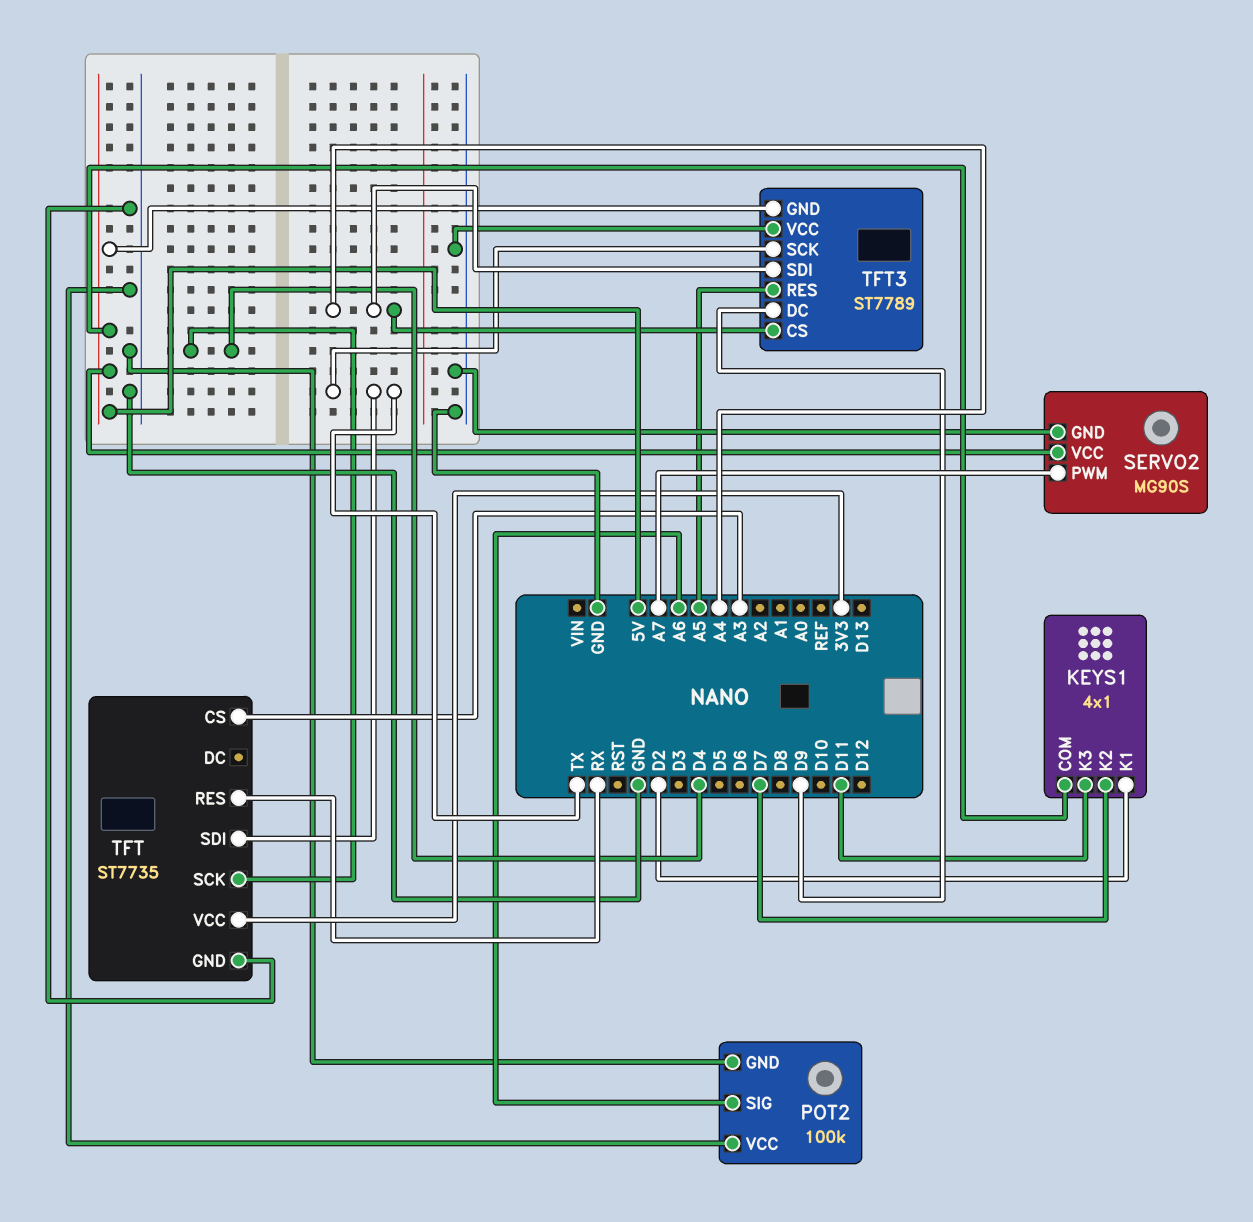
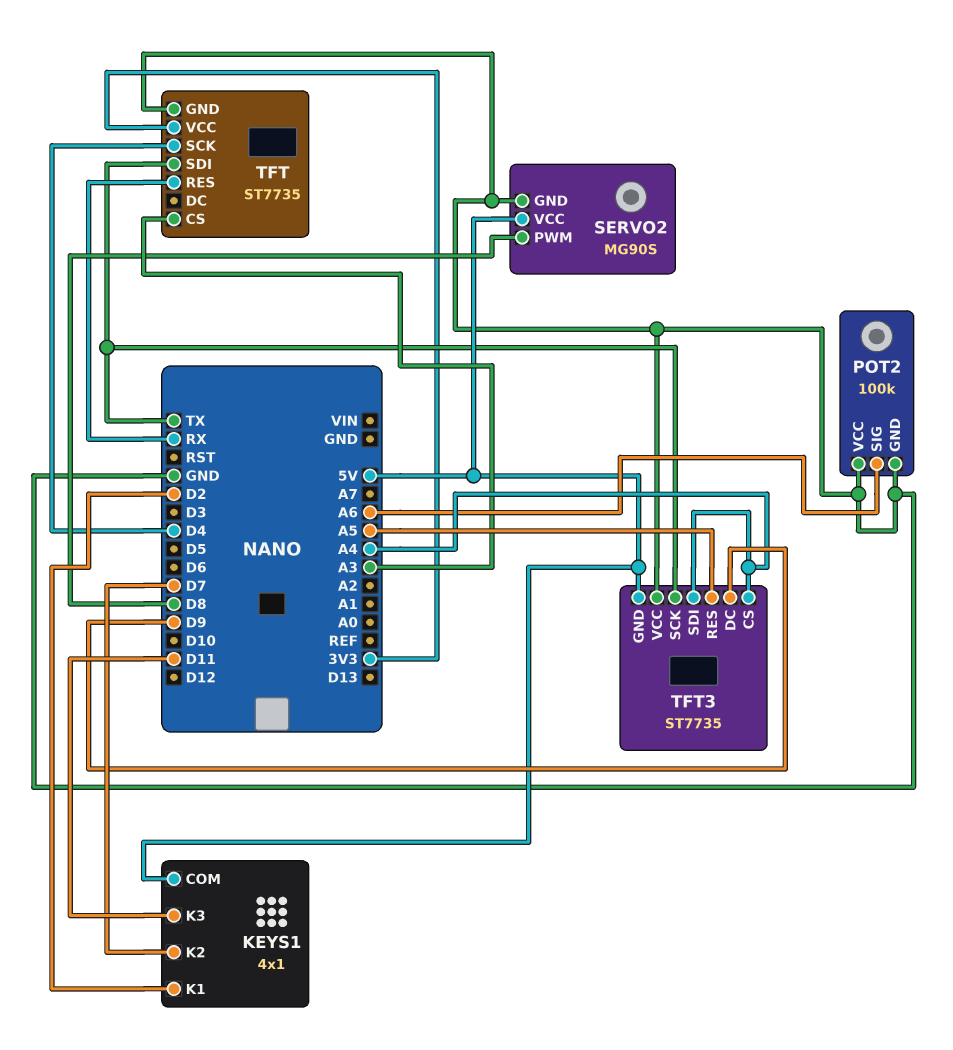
SERVO2 pin PWM: A7 -> D8
TFT3: ST7789 -> ST7735

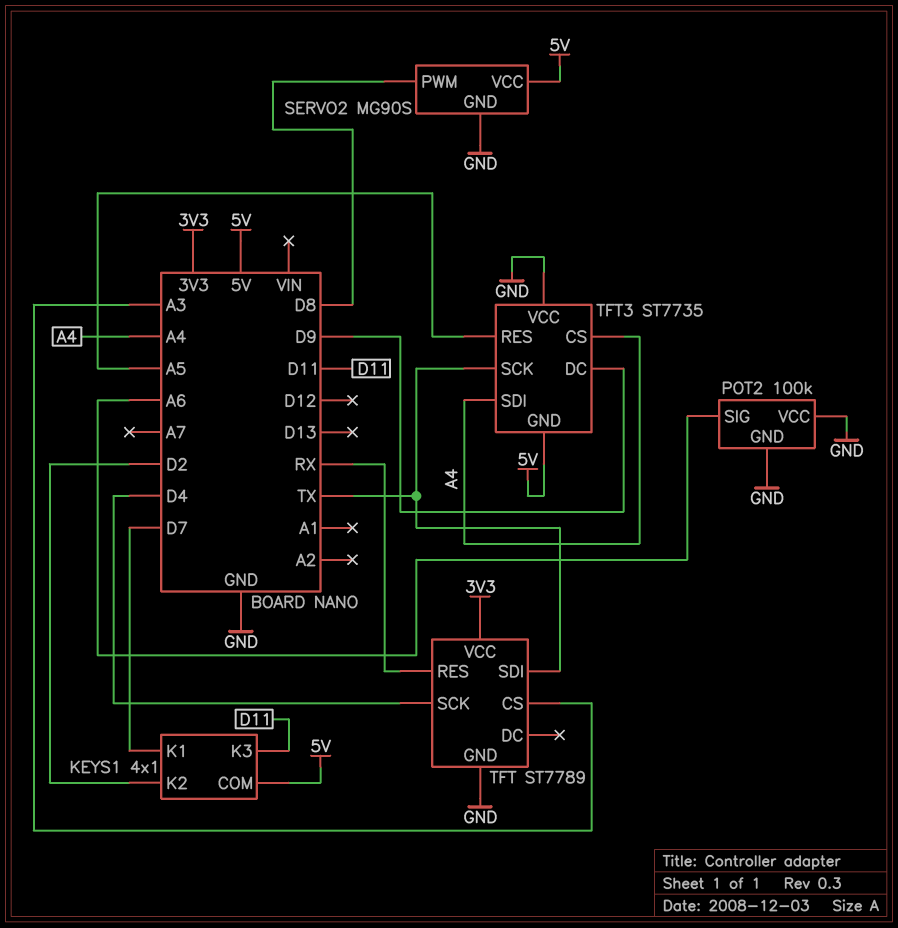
KEYS1 pin K1: D2 -> D7
KEYS1 pin K2: D7 -> D2
TFT: ST7735 -> ST7789

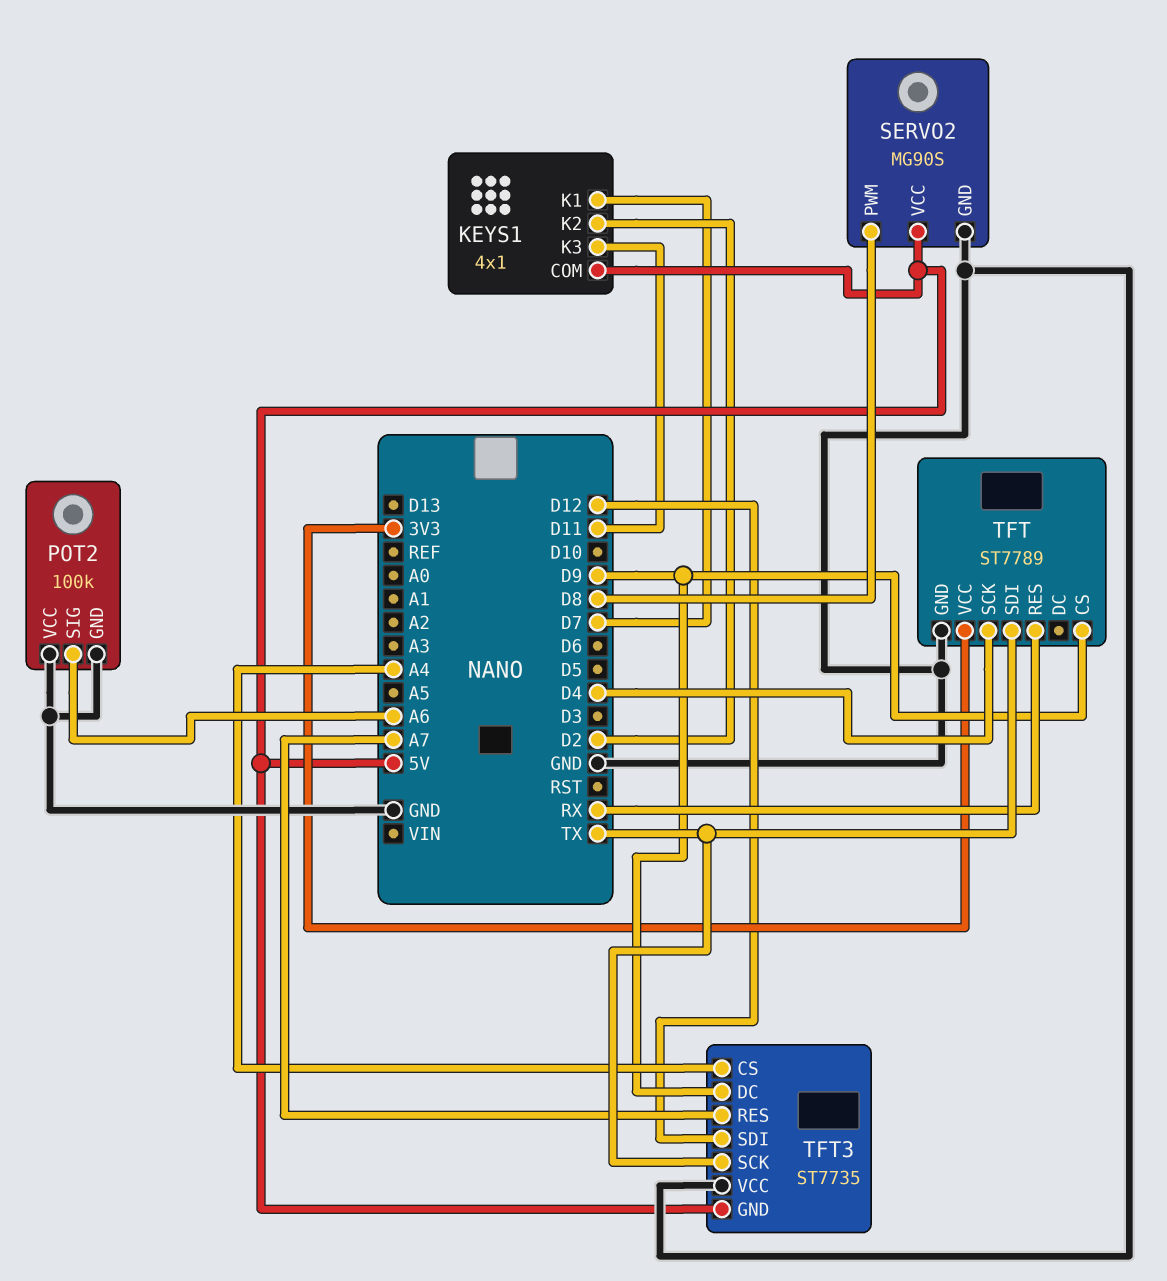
TFT pin CS: A3 -> D9
TFT3 pin RES: A5 -> A7
TFT3 pin SDI: A4 -> D12

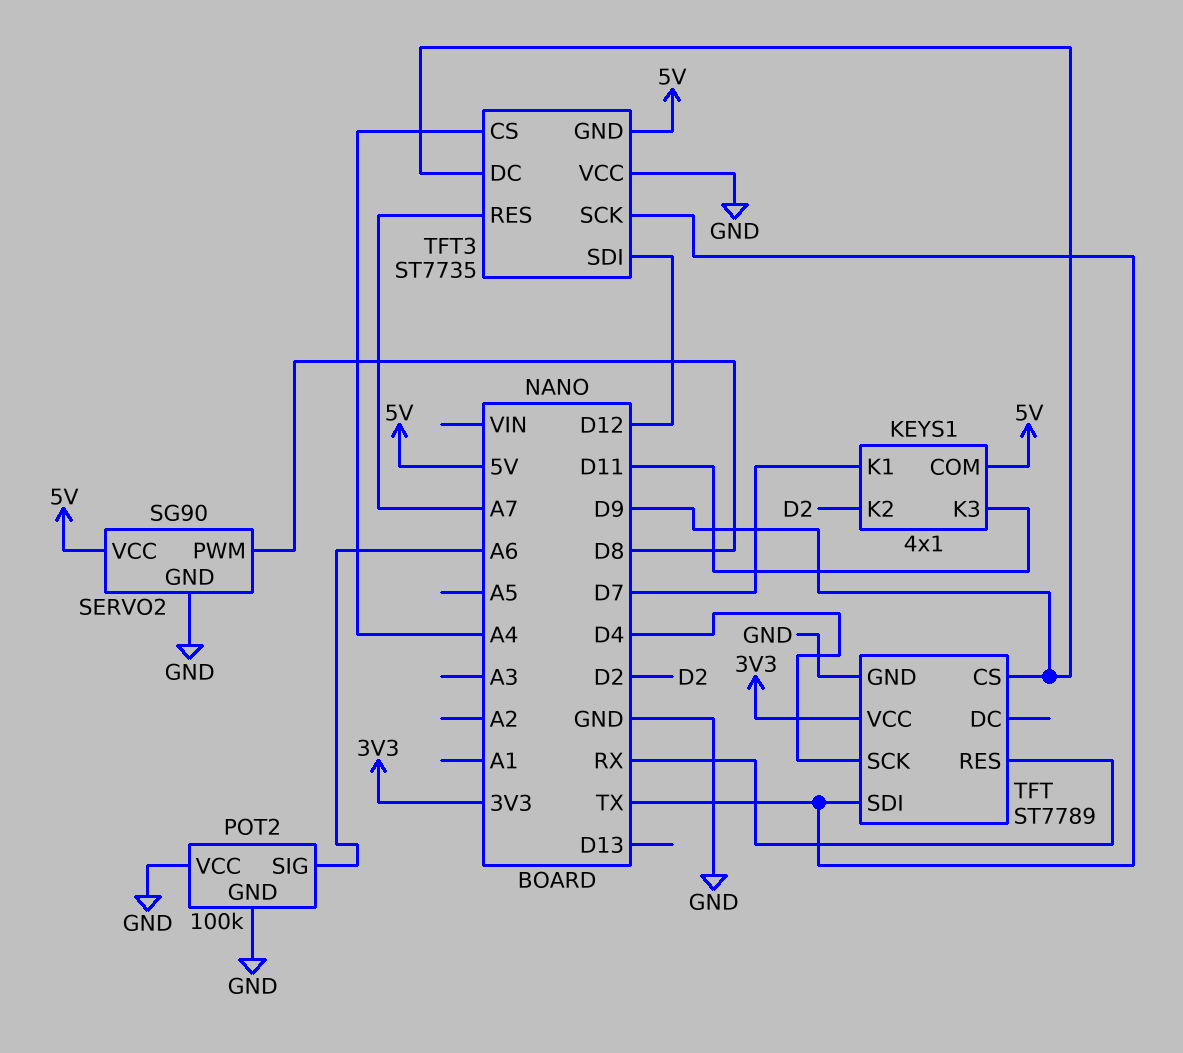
SERVO2: MG90S -> SG90

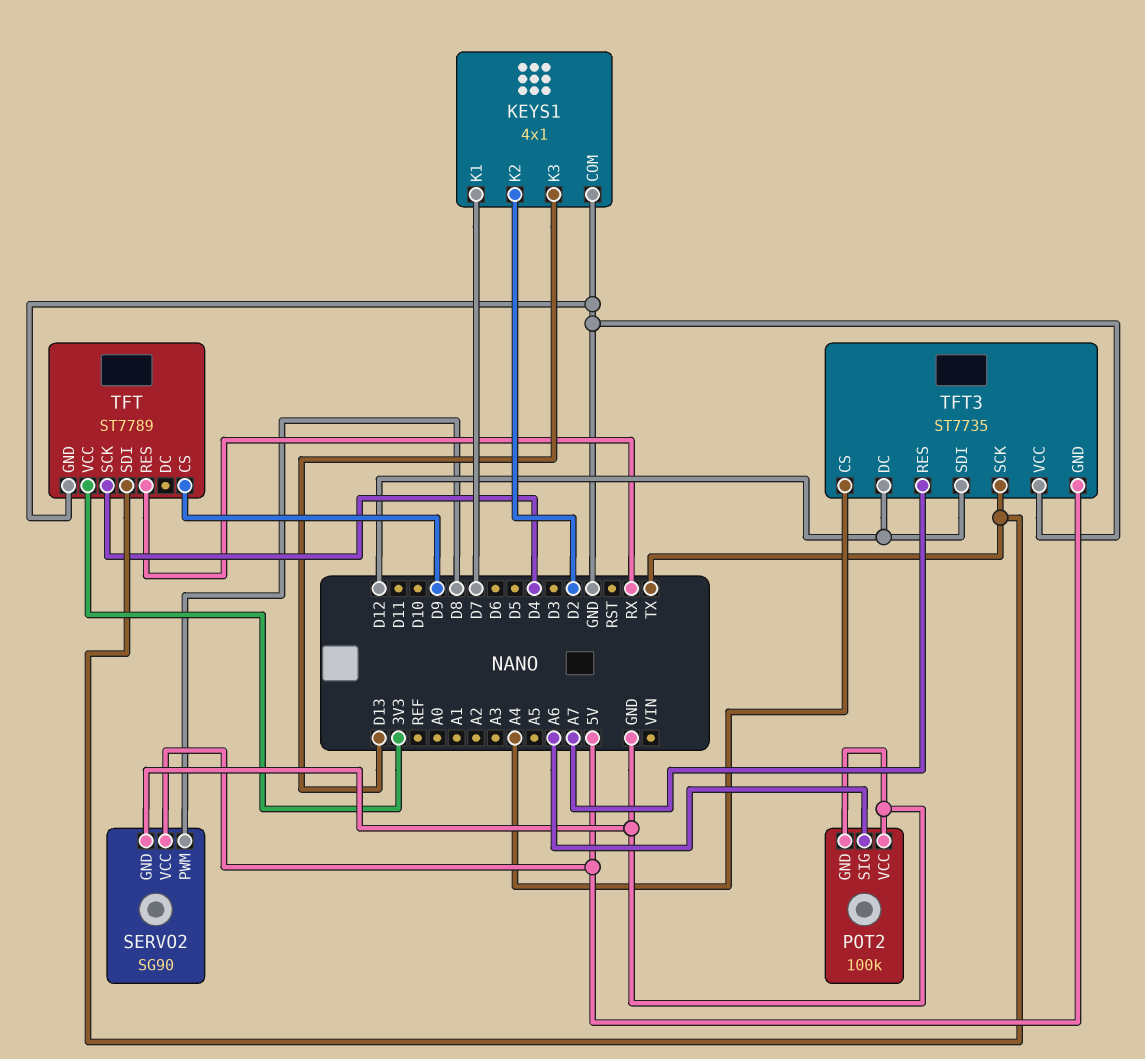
KEYS1 pin COM: 5V -> GND
KEYS1 pin K3: D11 -> D13
TFT3 pin DC: D9 -> D12

